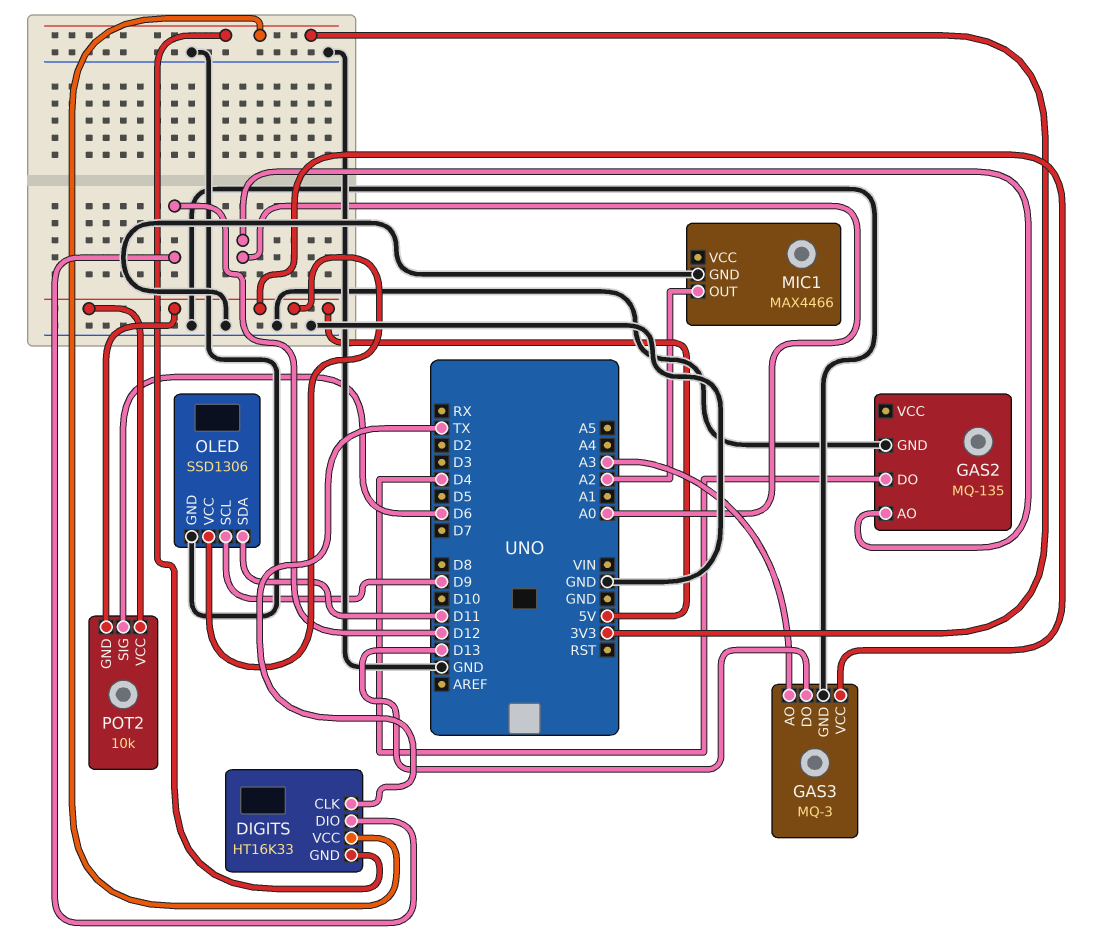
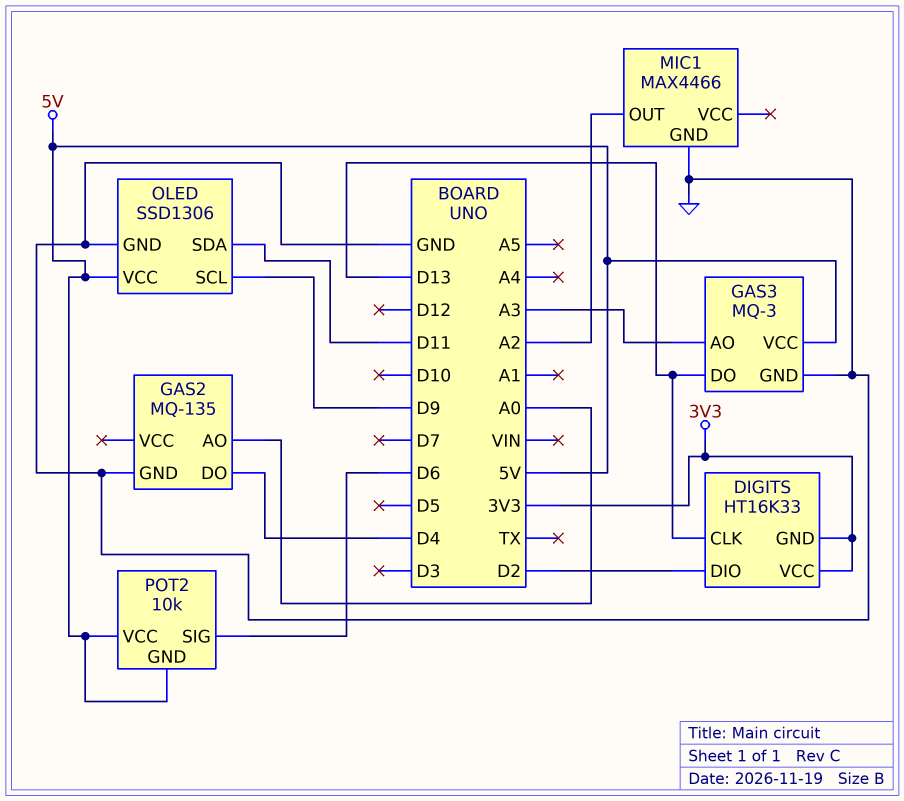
DIGITS pin CLK: TX -> D13
DIGITS pin DIO: D12 -> D2

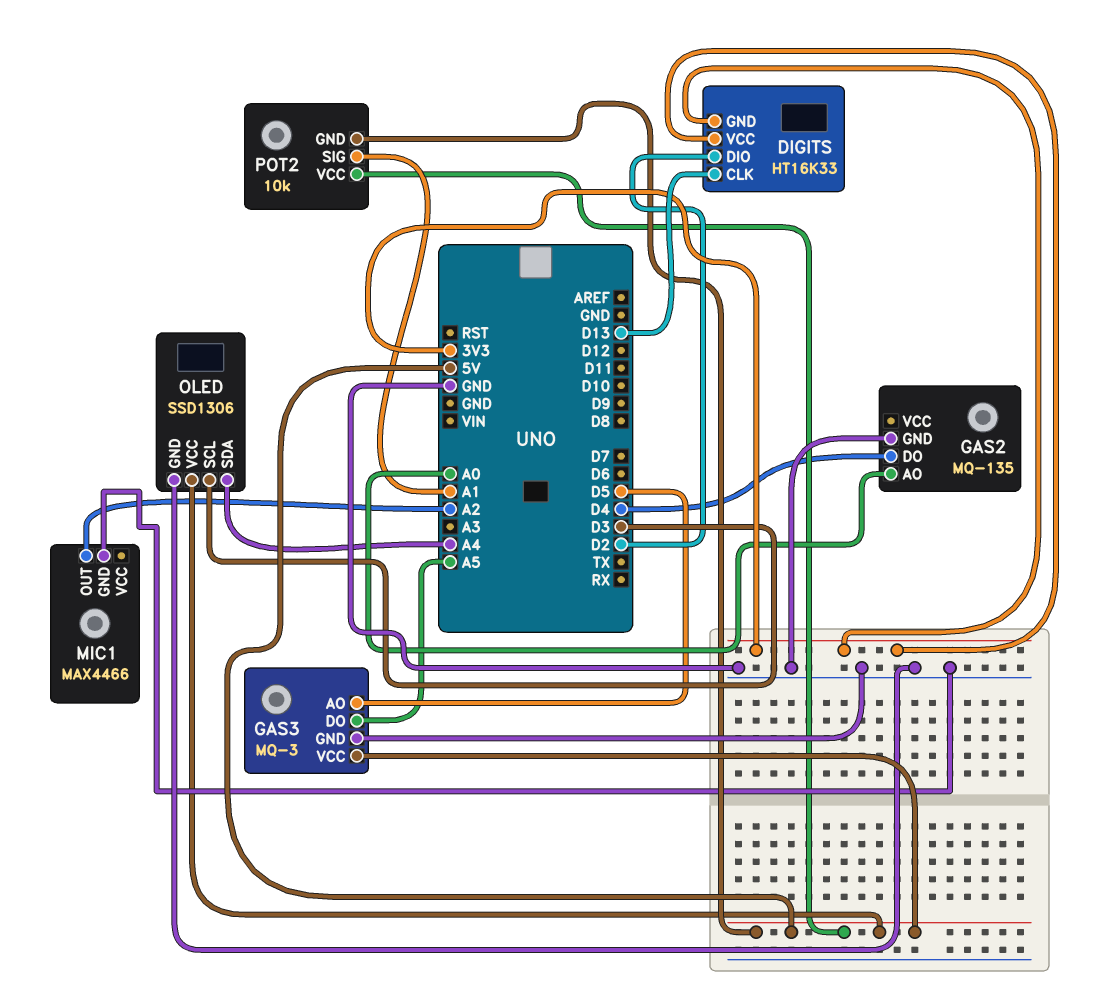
GAS3 pin AO: A3 -> D5
GAS3 pin DO: D13 -> A5
OLED pin SCL: D9 -> D3
OLED pin SDA: D11 -> A4
POT2 pin SIG: D6 -> A1

